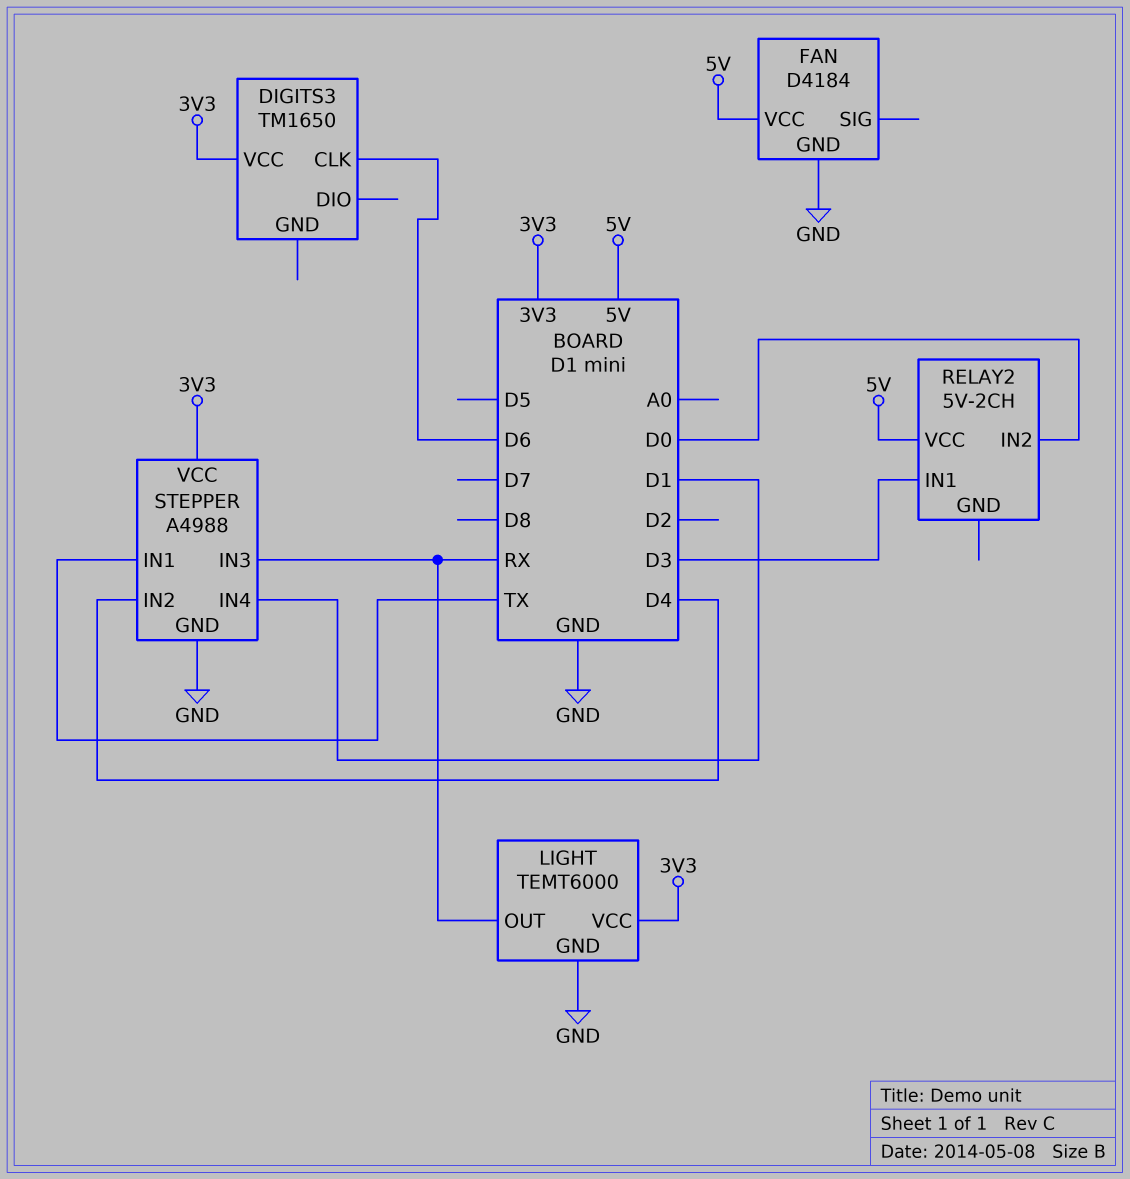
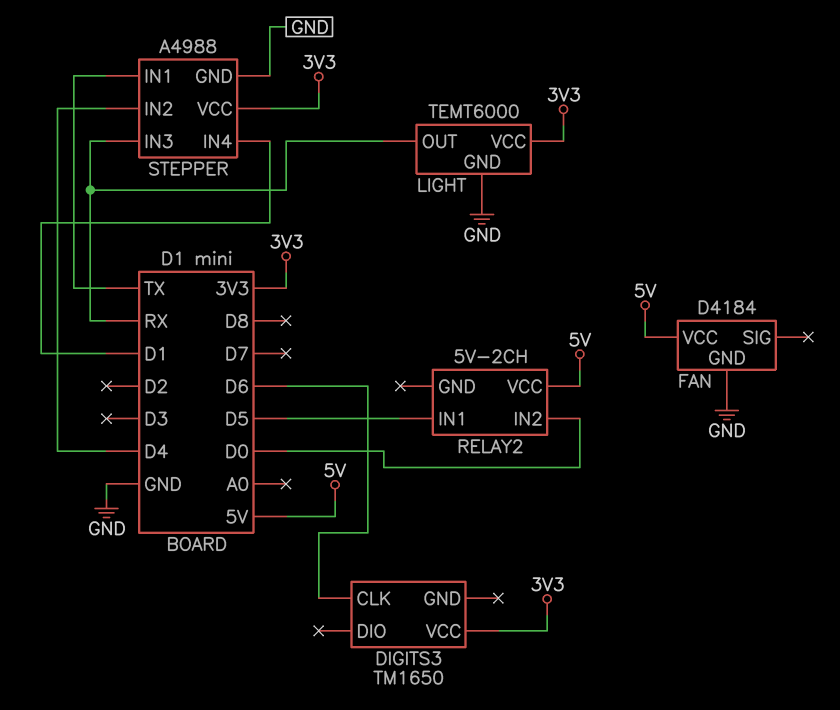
RELAY2 pin IN1: D3 -> D5

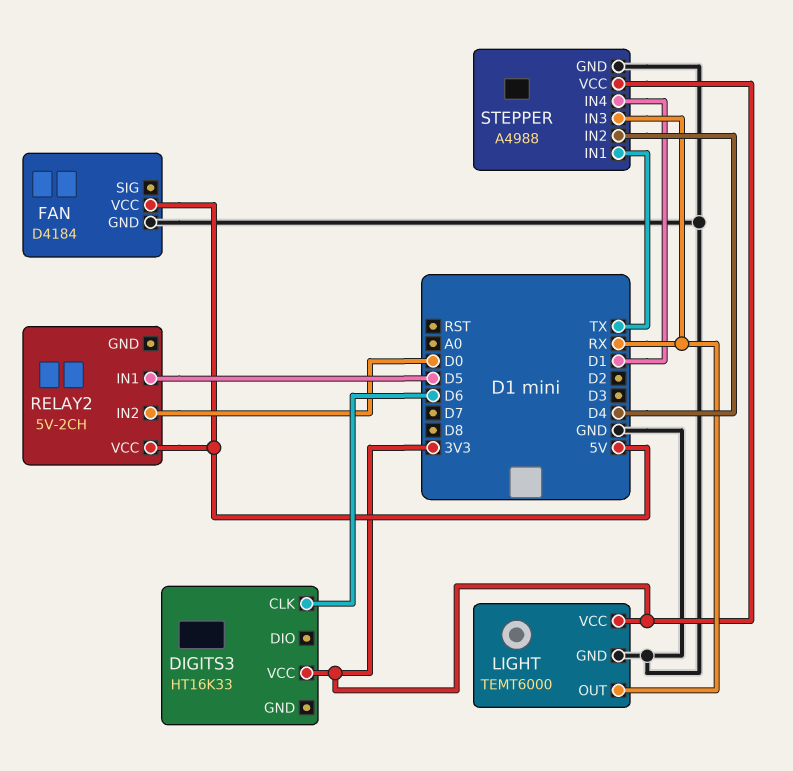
DIGITS3: TM1650 -> HT16K33

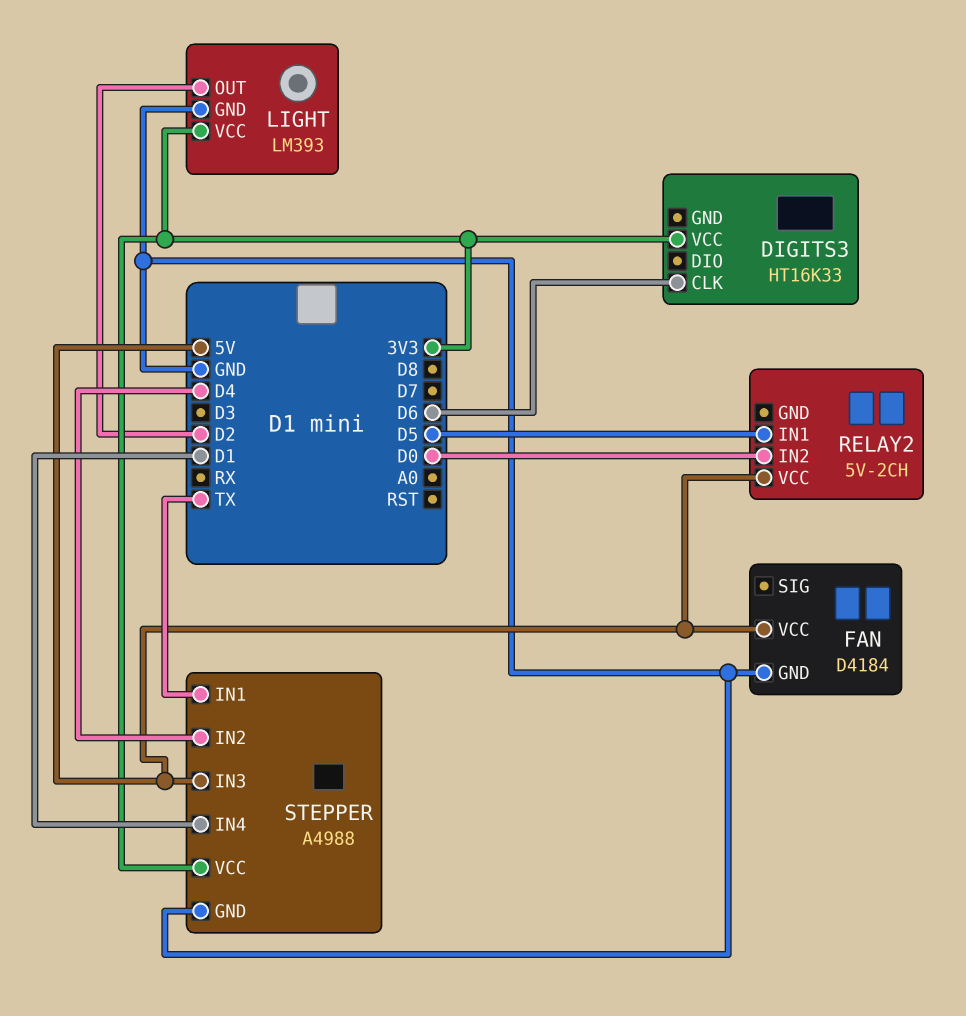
LIGHT: TEMT6000 -> LM393
LIGHT pin OUT: RX -> D2
STEPPER pin IN3: RX -> 5V

